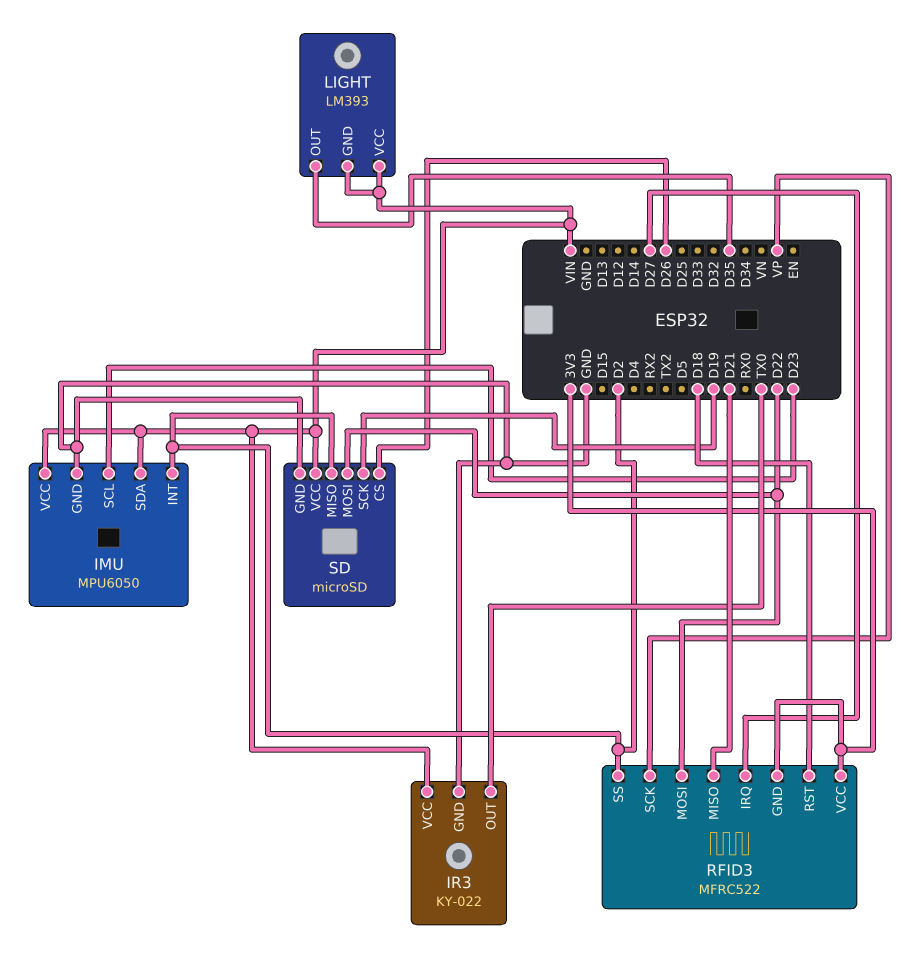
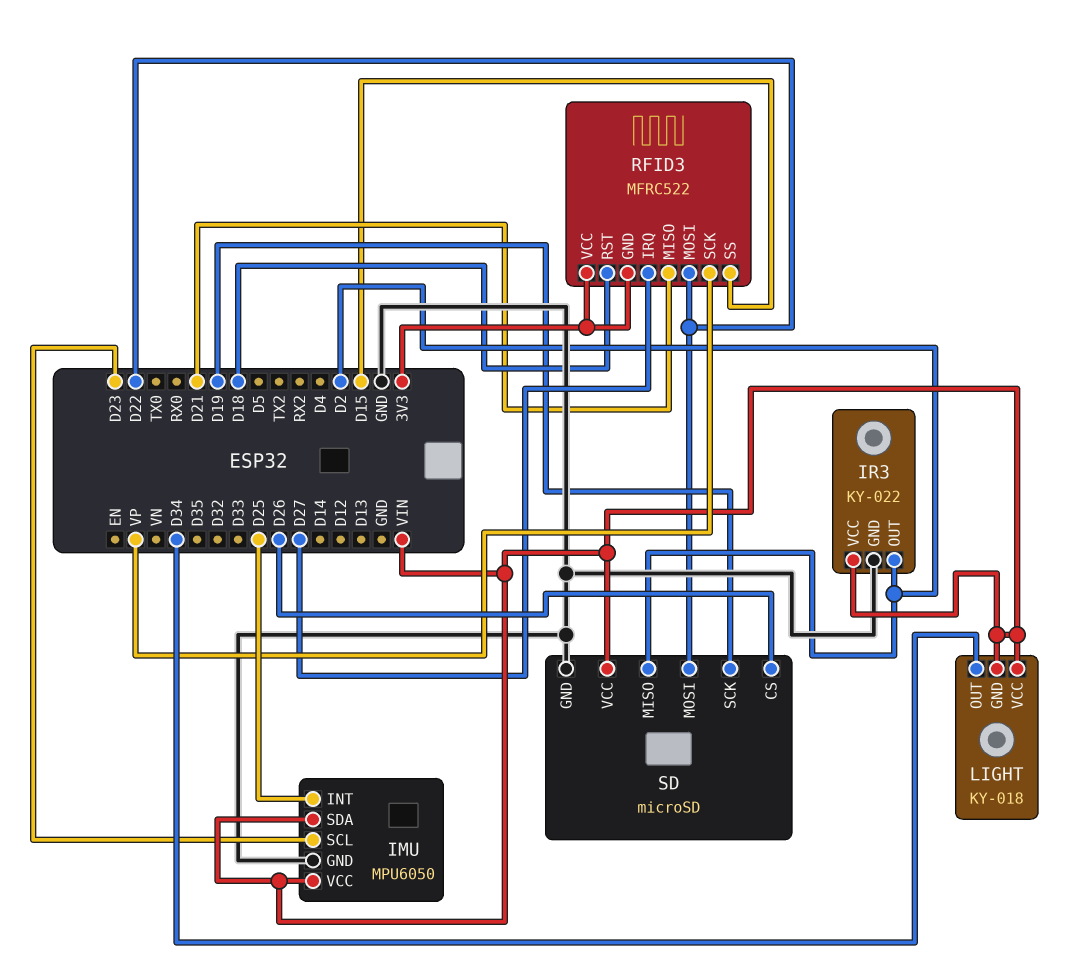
IMU pin INT: D2 -> D25
IR3 pin OUT: TX0 -> D2
LIGHT: LM393 -> KY-018
LIGHT pin OUT: D35 -> D34
RFID3 pin SS: D2 -> D15

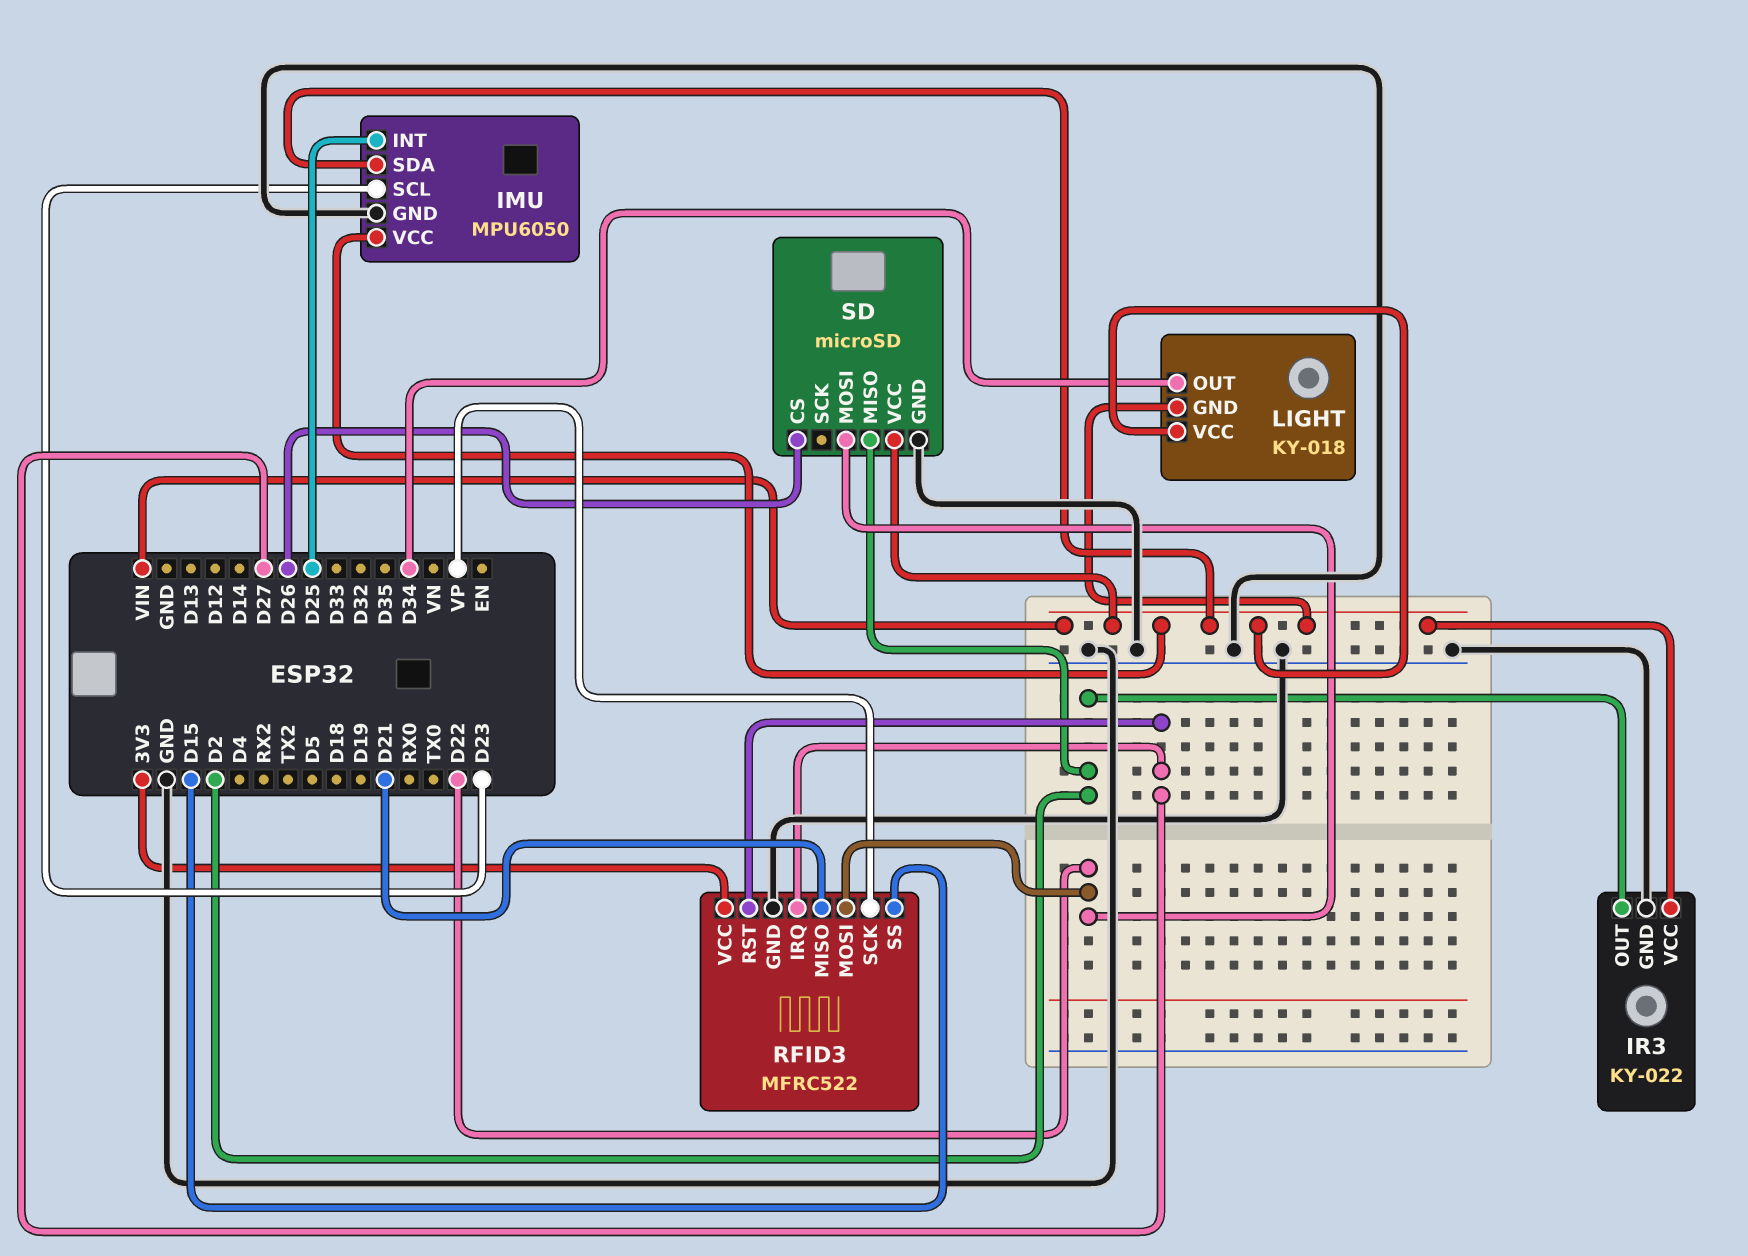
RFID3 pin GND: 3V3 -> GND
RFID3 pin RST: D18 -> D27
SD pin SCK: D19 -> none

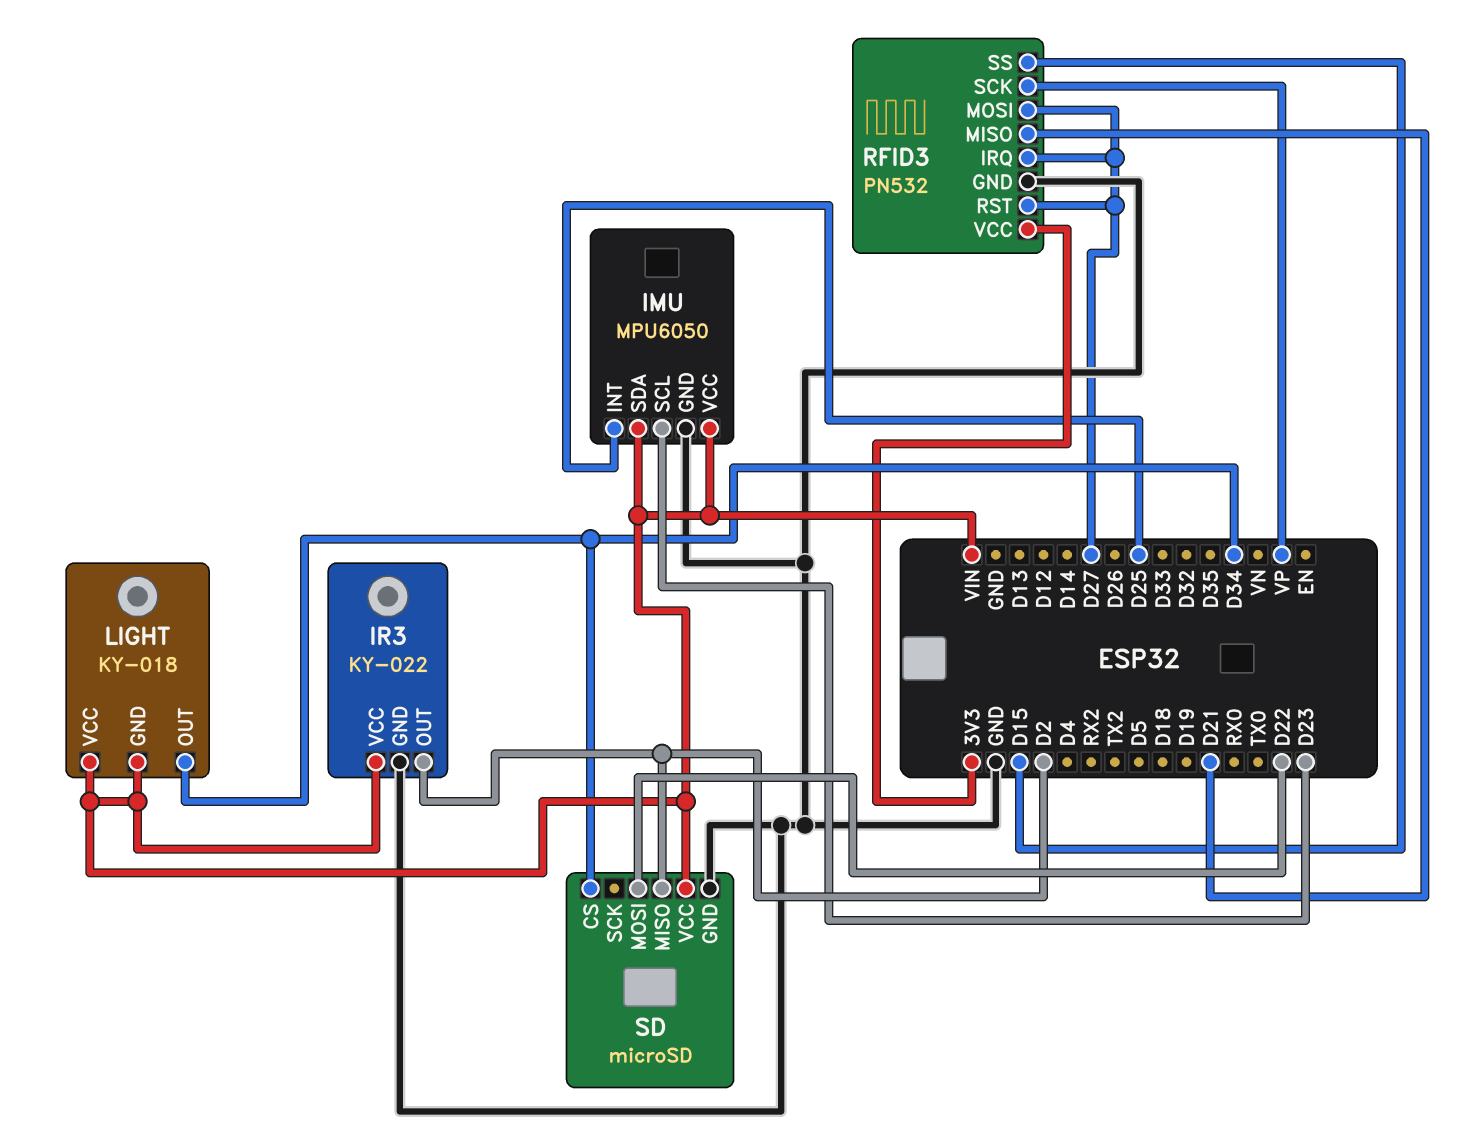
RFID3: MFRC522 -> PN532
RFID3 pin MOSI: D22 -> D27
SD pin CS: D26 -> D34

